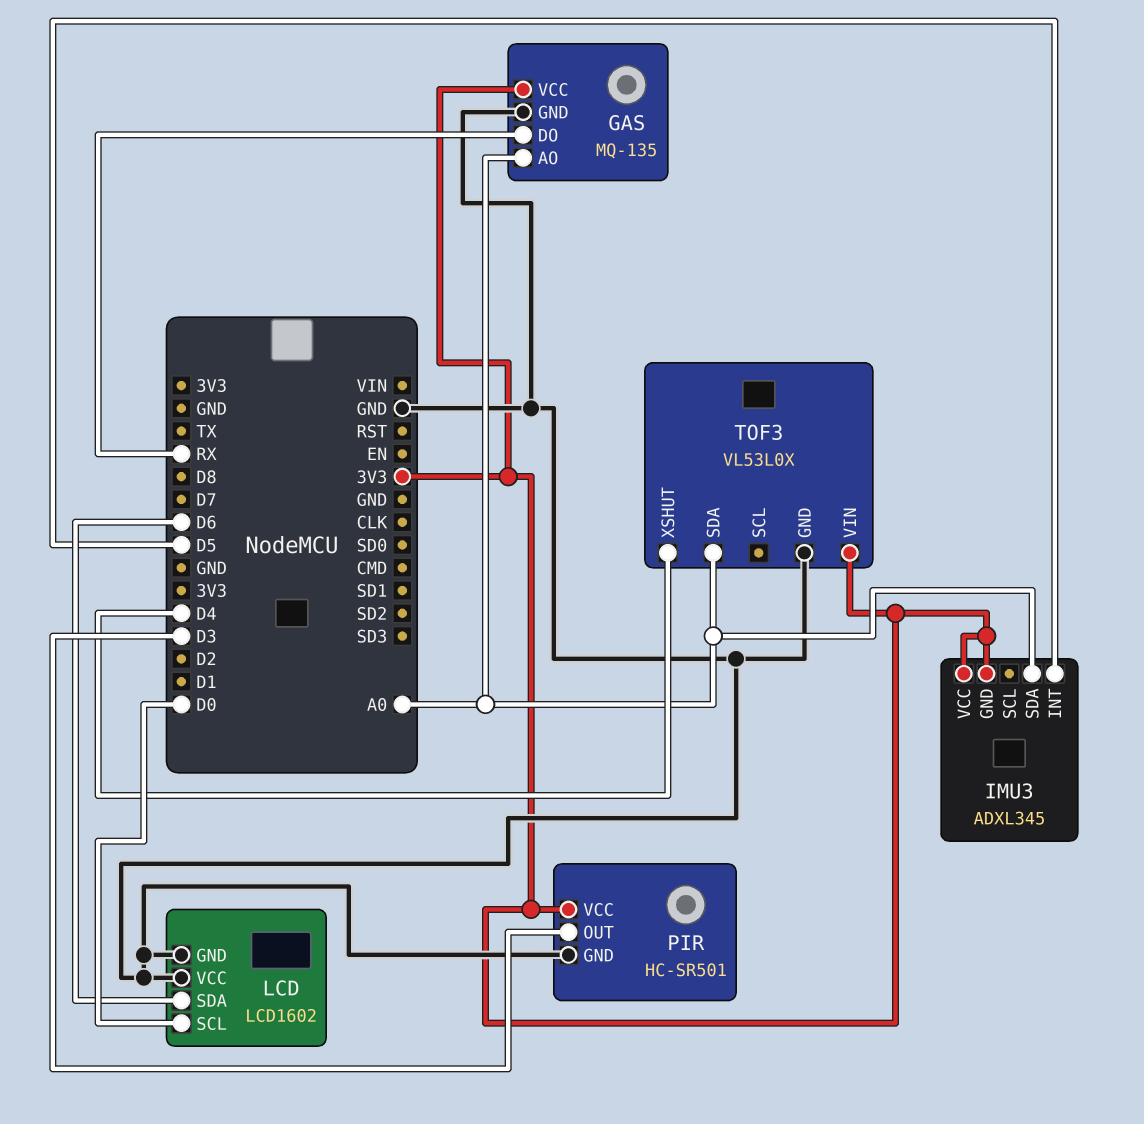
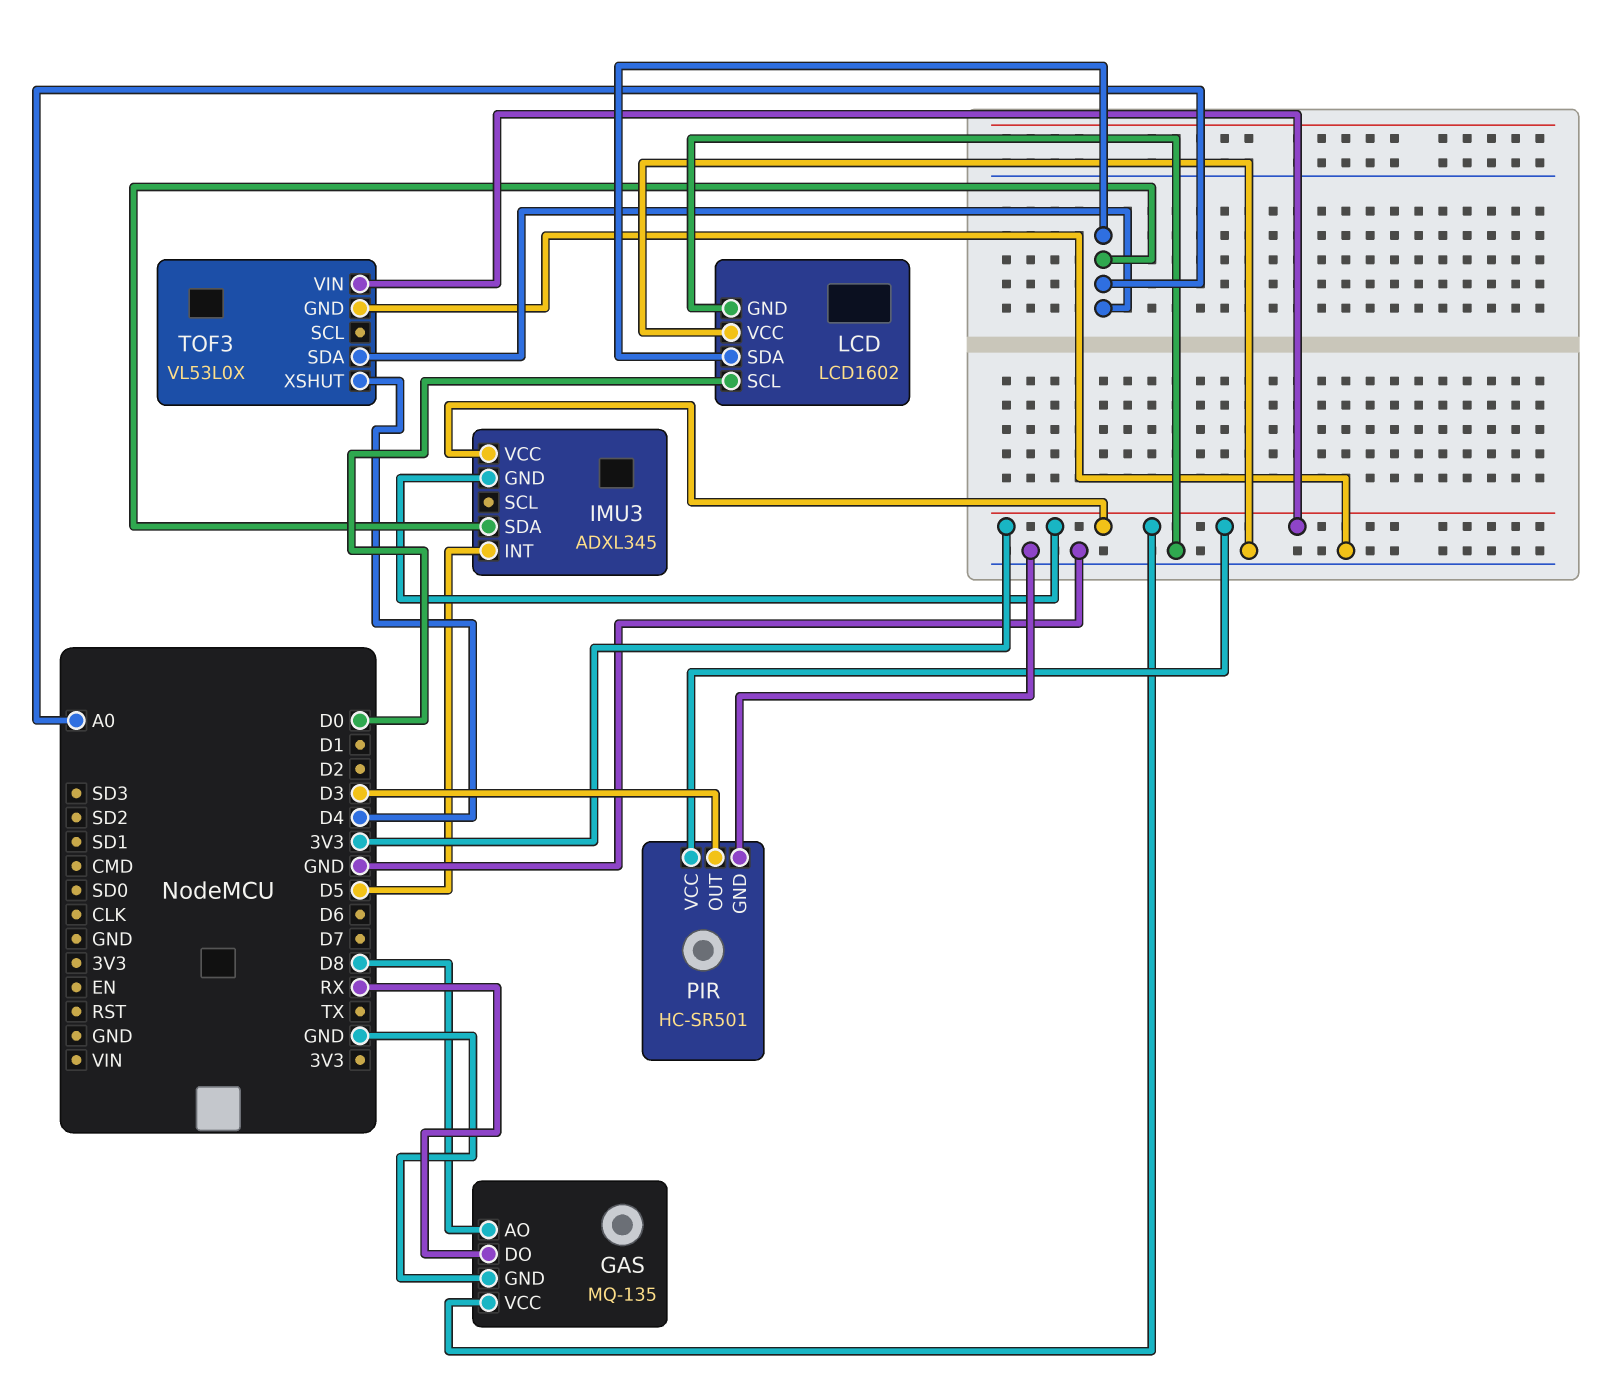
GAS pin AO: A0 -> D8
LCD pin SDA: D6 -> A0

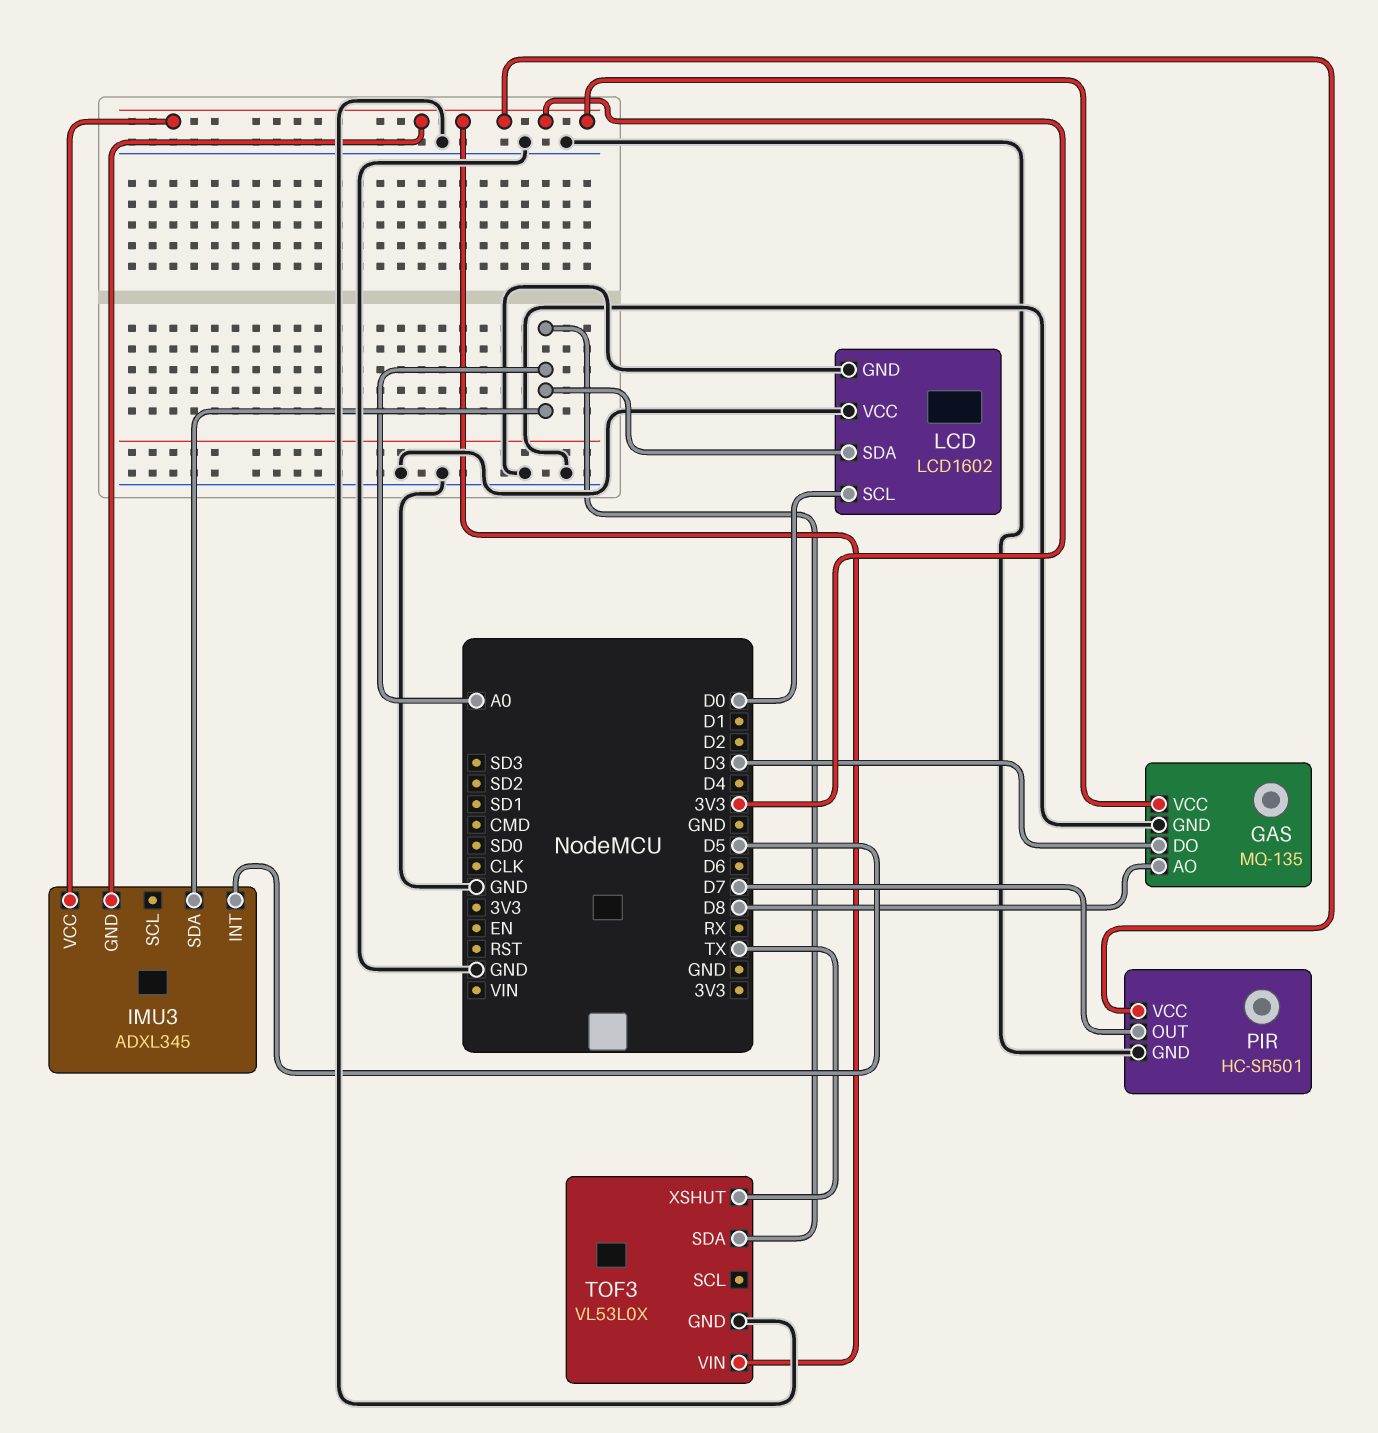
GAS pin DO: RX -> D3
PIR pin OUT: D3 -> D7
TOF3 pin XSHUT: D4 -> TX

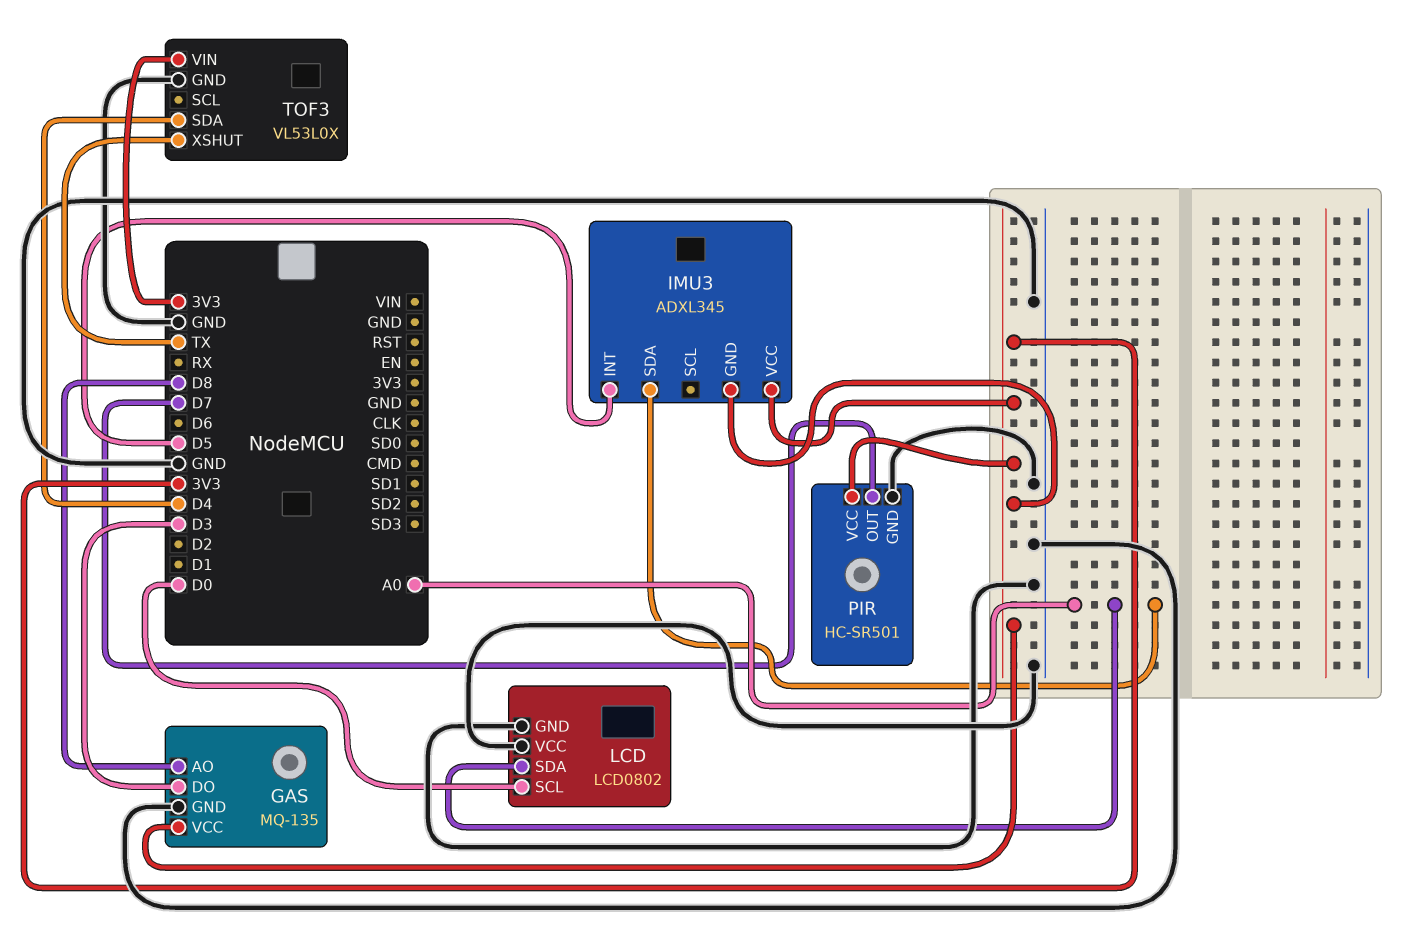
LCD: LCD1602 -> LCD0802
TOF3 pin SDA: A0 -> D4

